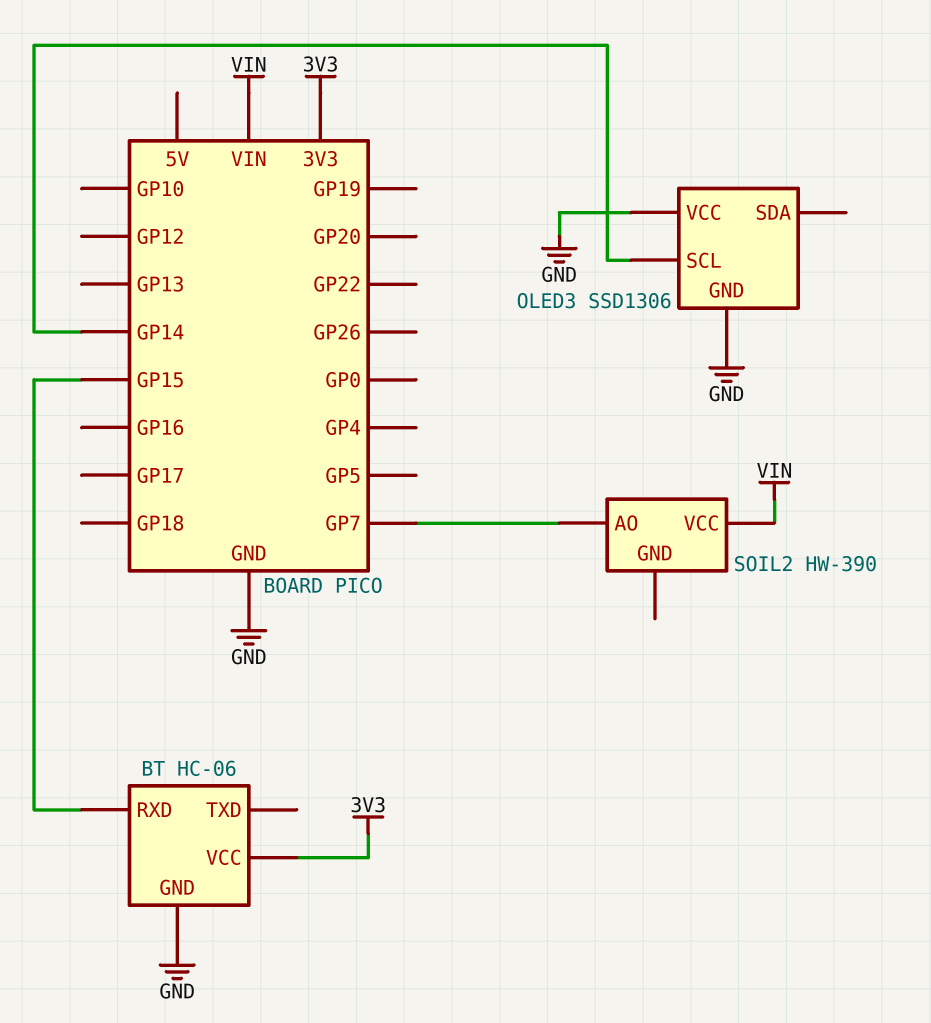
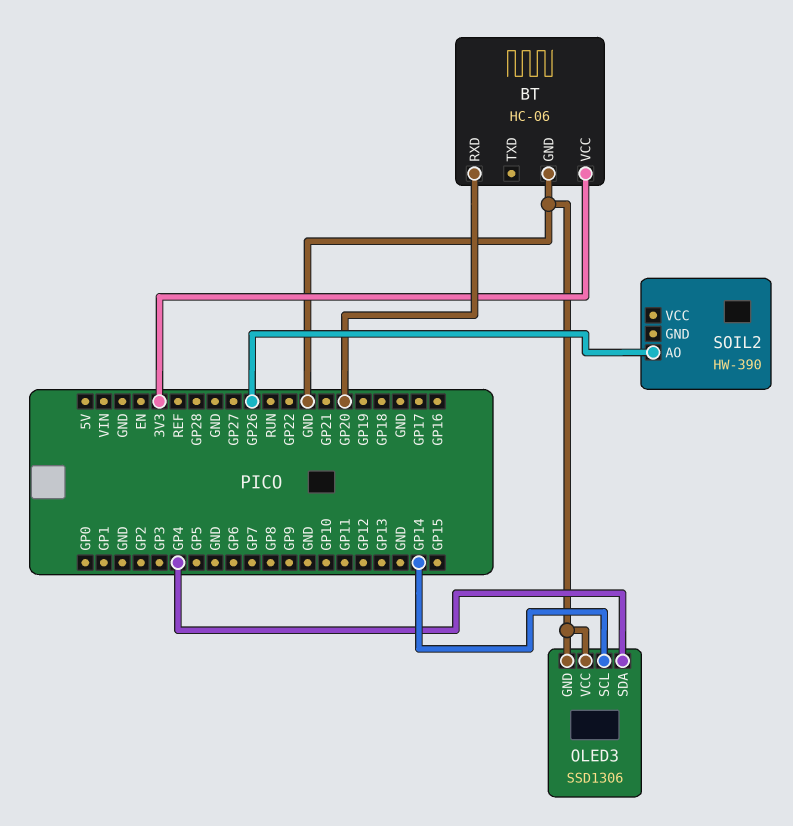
BT pin RXD: GP15 -> GP20
OLED3 pin SDA: none -> GP4
SOIL2 pin AO: GP7 -> GP26
SOIL2 pin VCC: VIN -> none

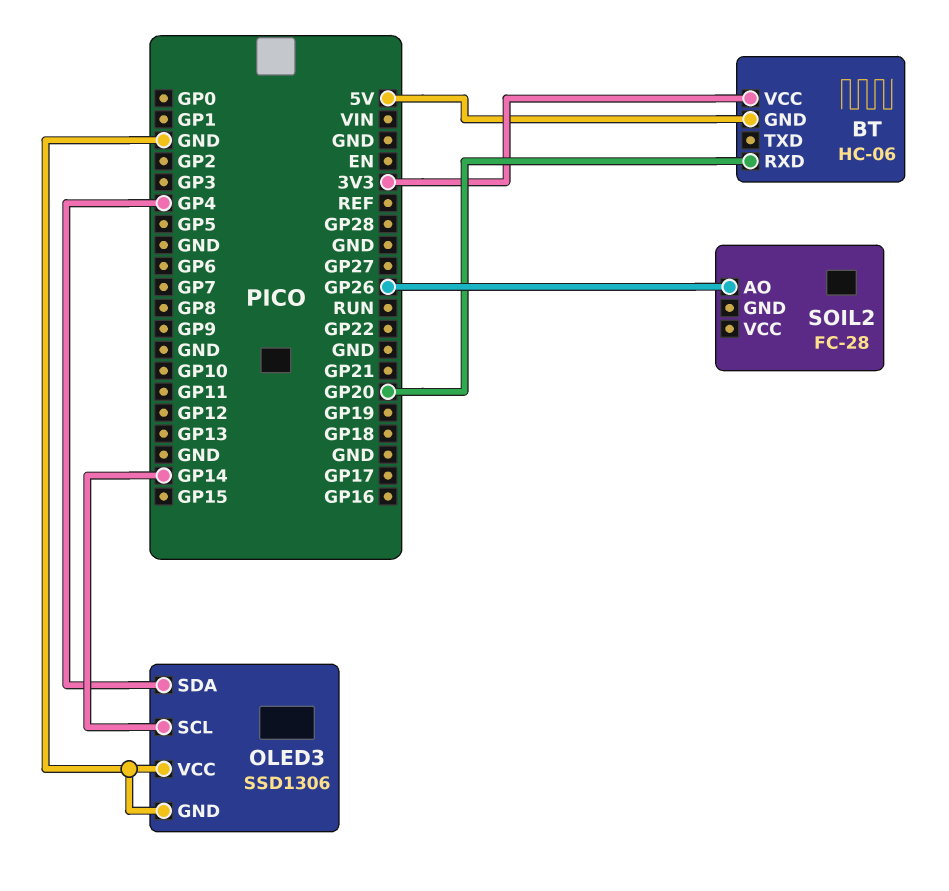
BT pin GND: GND -> 5V
SOIL2: HW-390 -> FC-28

